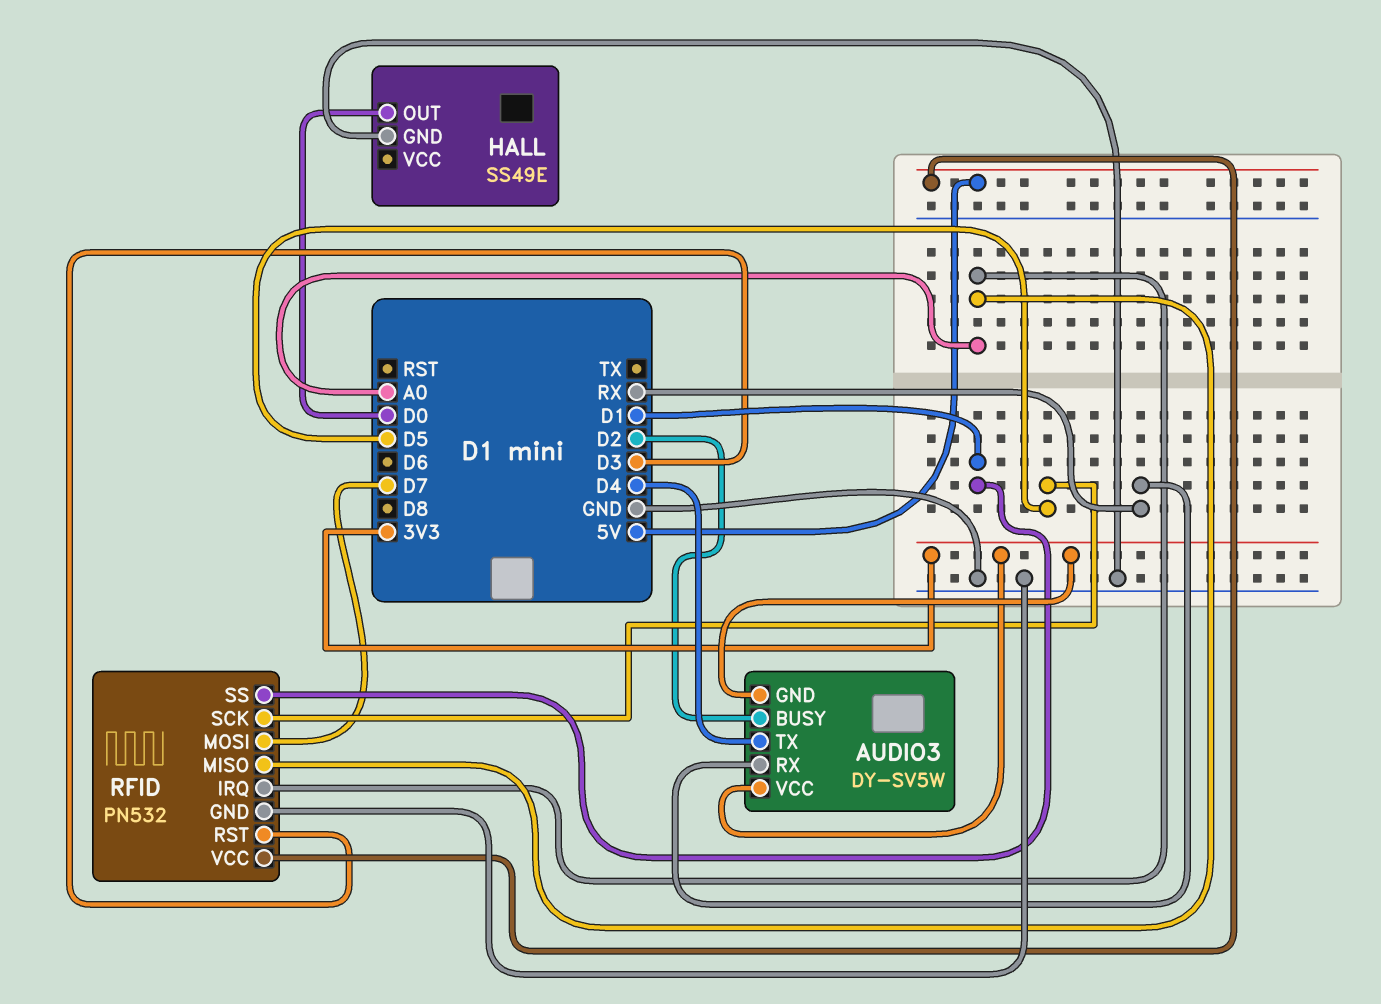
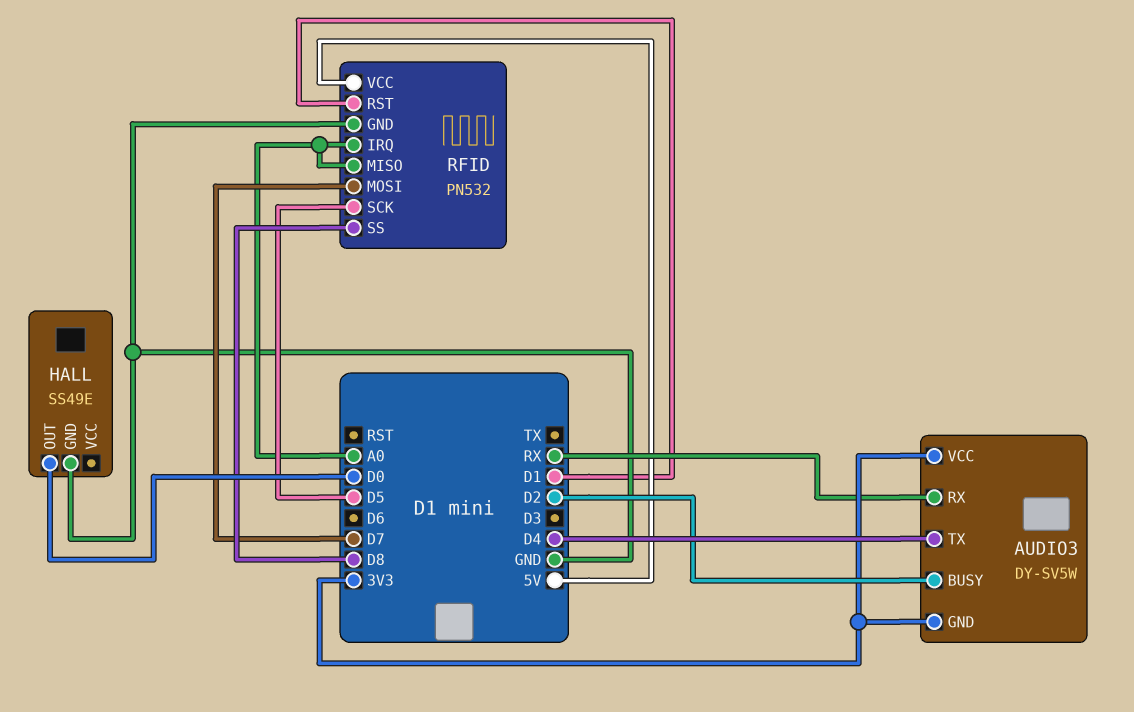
RFID pin RST: D3 -> D1
RFID pin SS: D1 -> D8

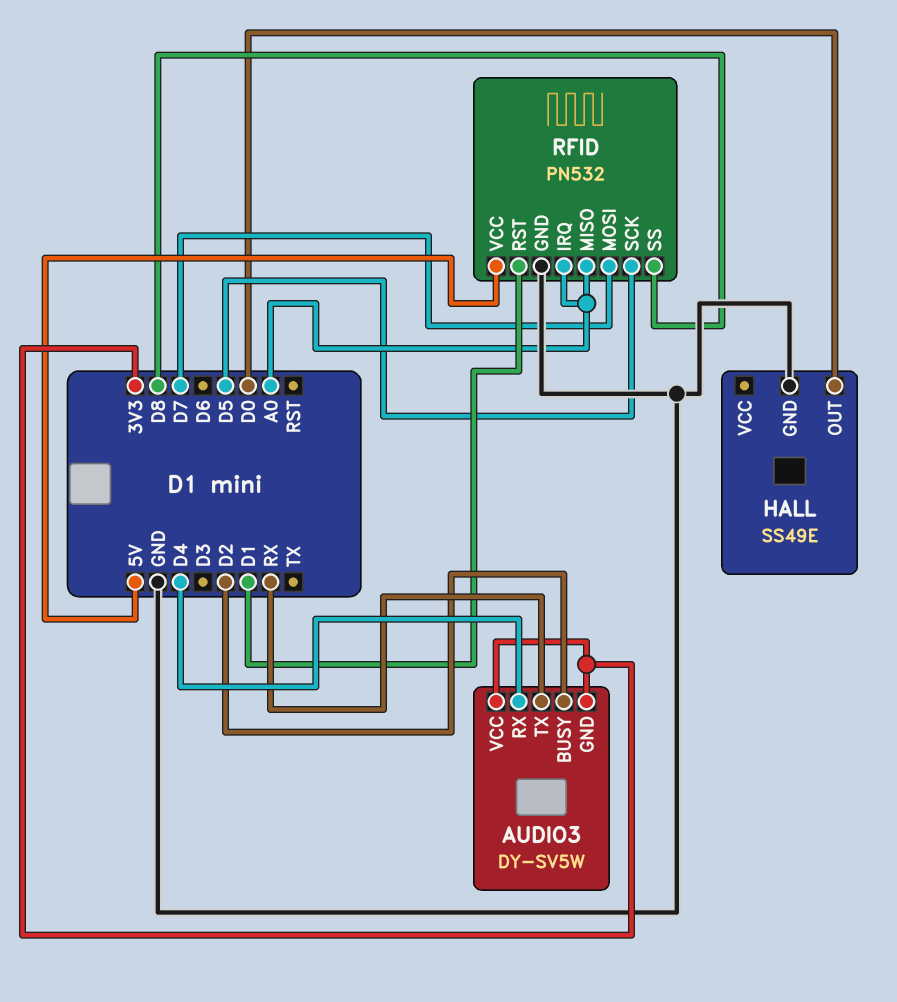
AUDIO3 pin RX: RX -> D4
AUDIO3 pin TX: D4 -> RX

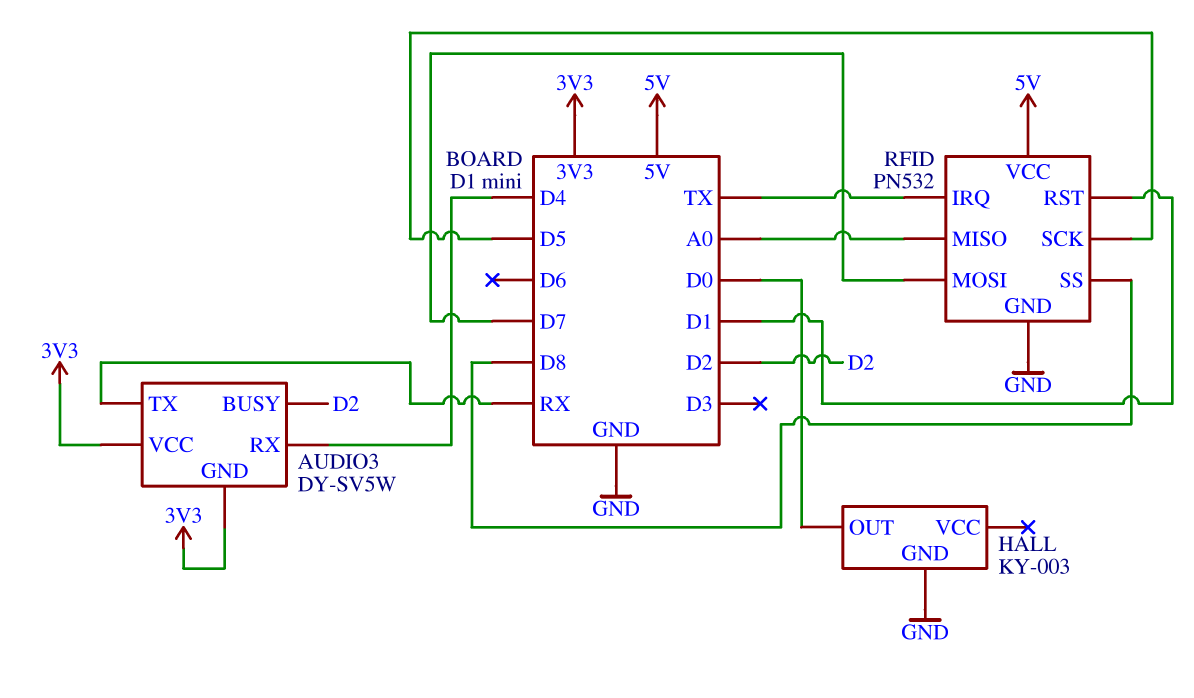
HALL: SS49E -> KY-003
RFID pin IRQ: A0 -> TX

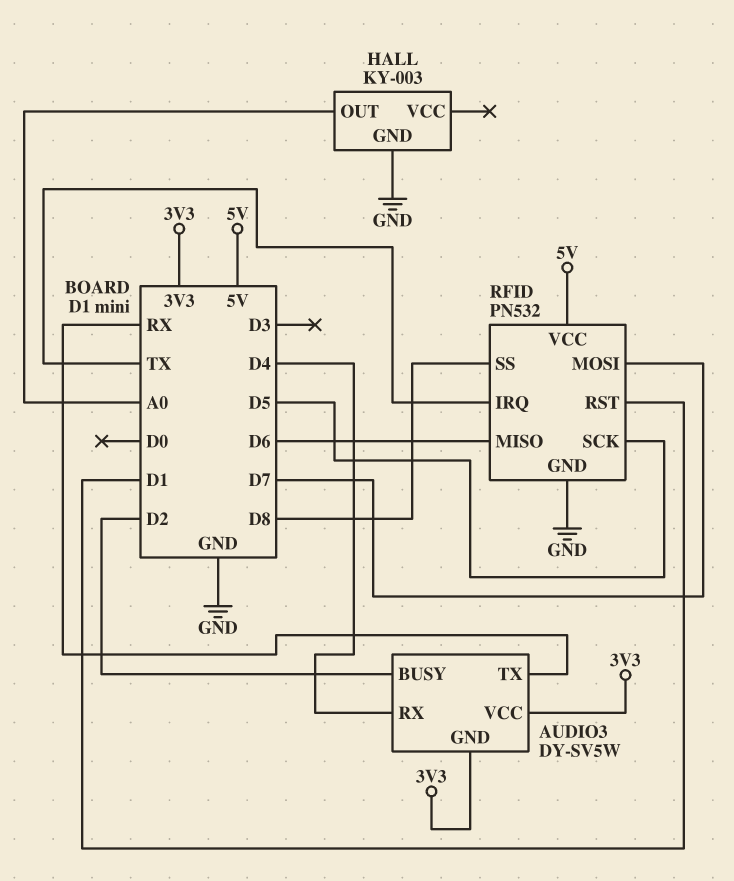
HALL pin OUT: D0 -> A0
RFID pin MISO: A0 -> D6

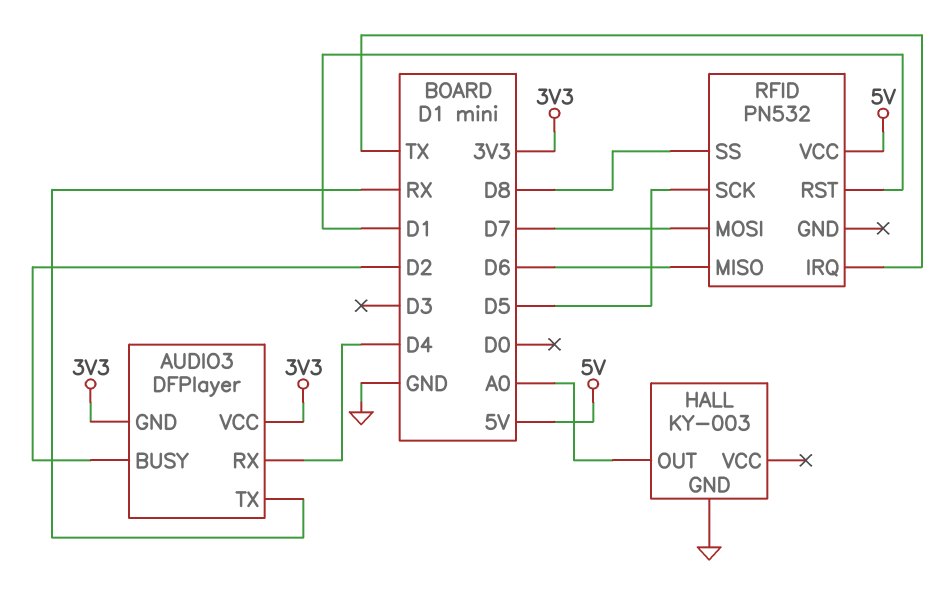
AUDIO3: DY-SV5W -> DFPlayer
RFID pin GND: GND -> none

